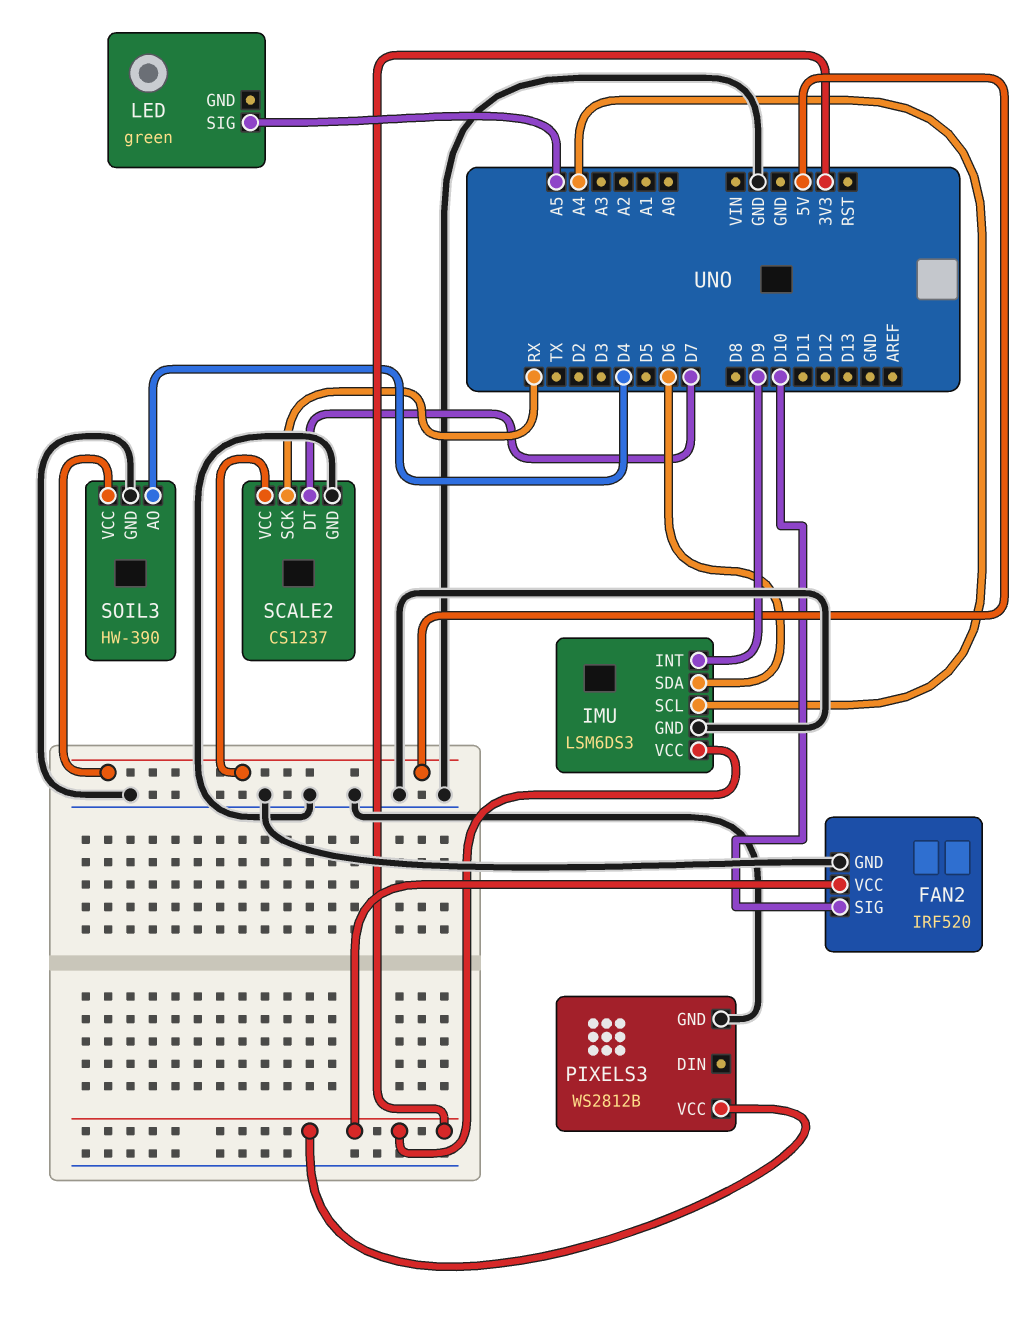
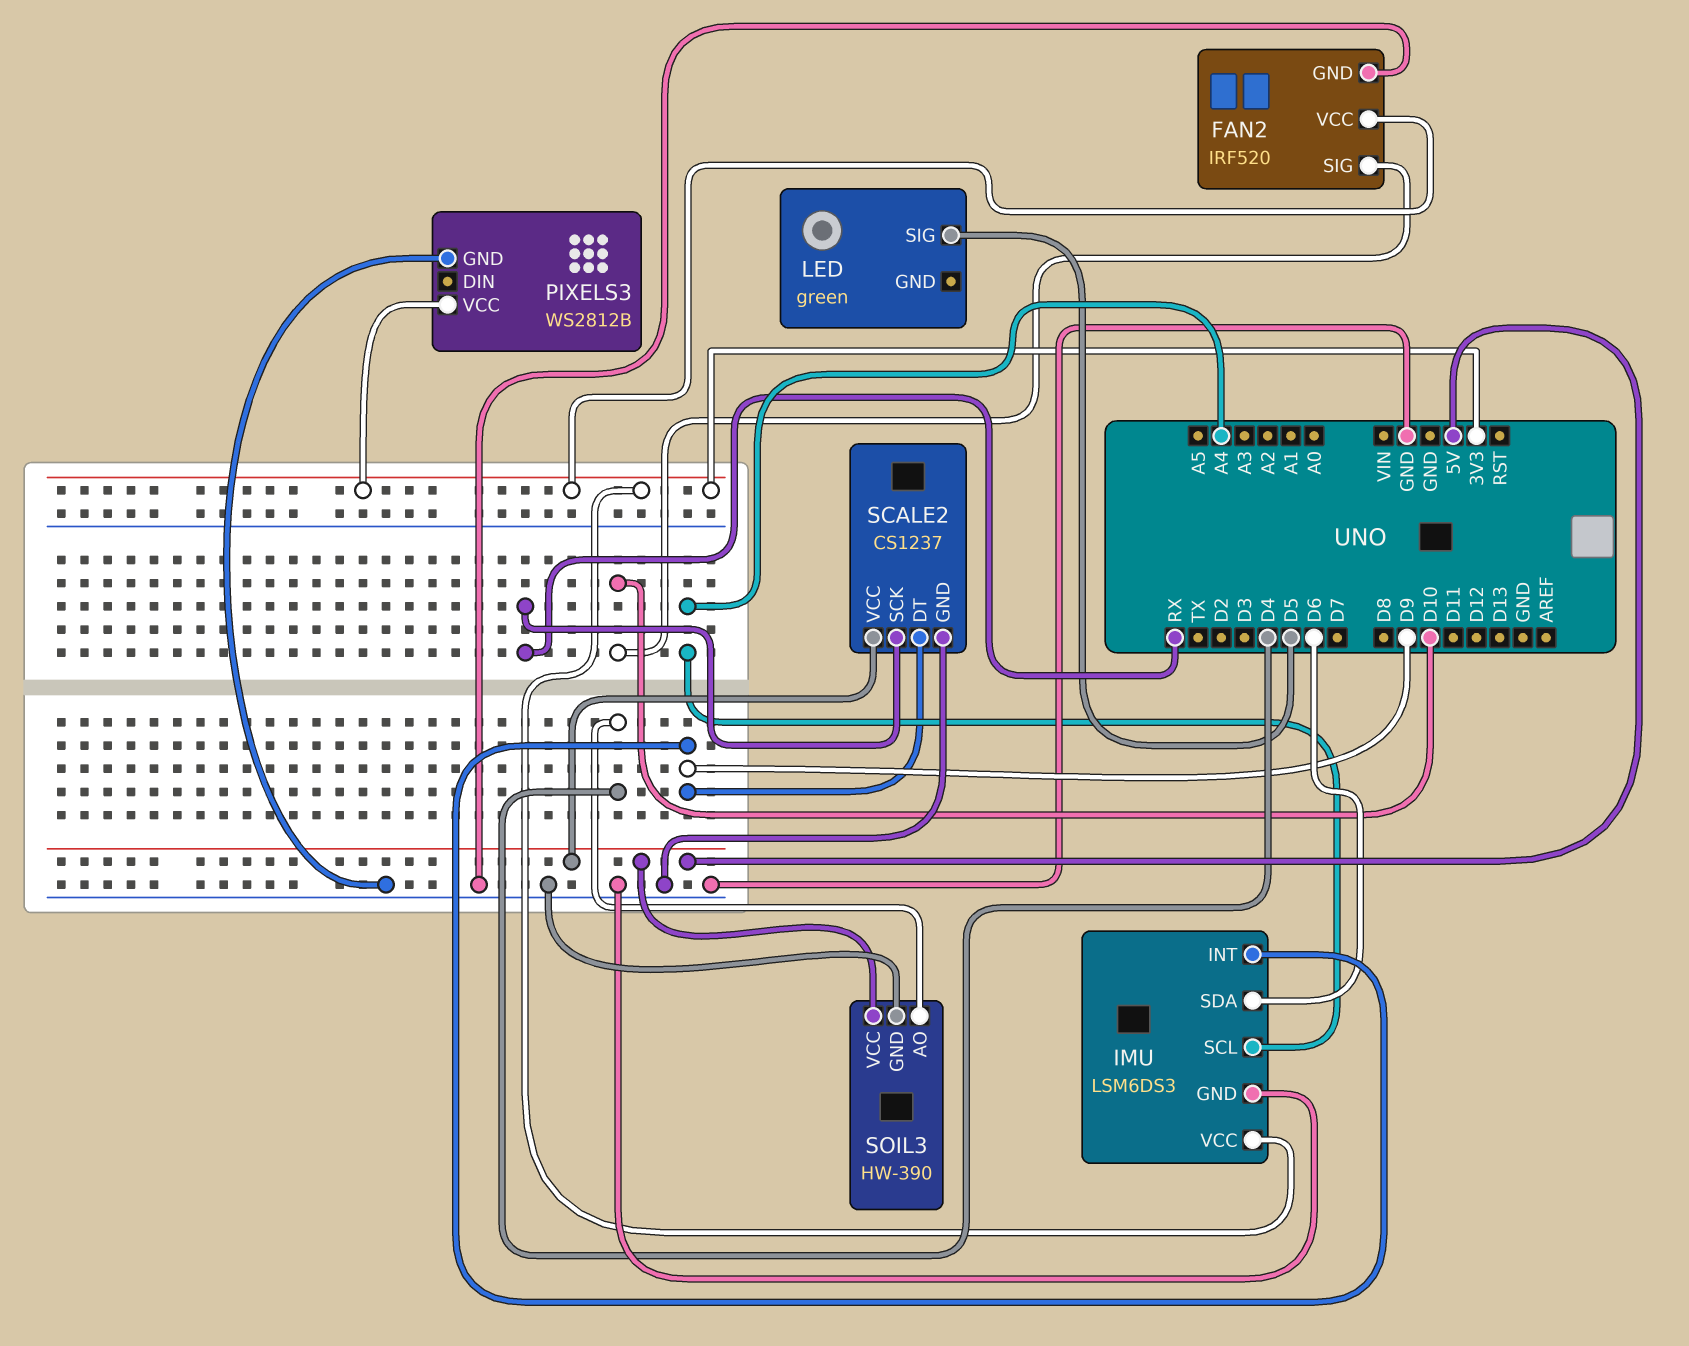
LED pin SIG: A5 -> D5
SCALE2 pin DT: D7 -> D9

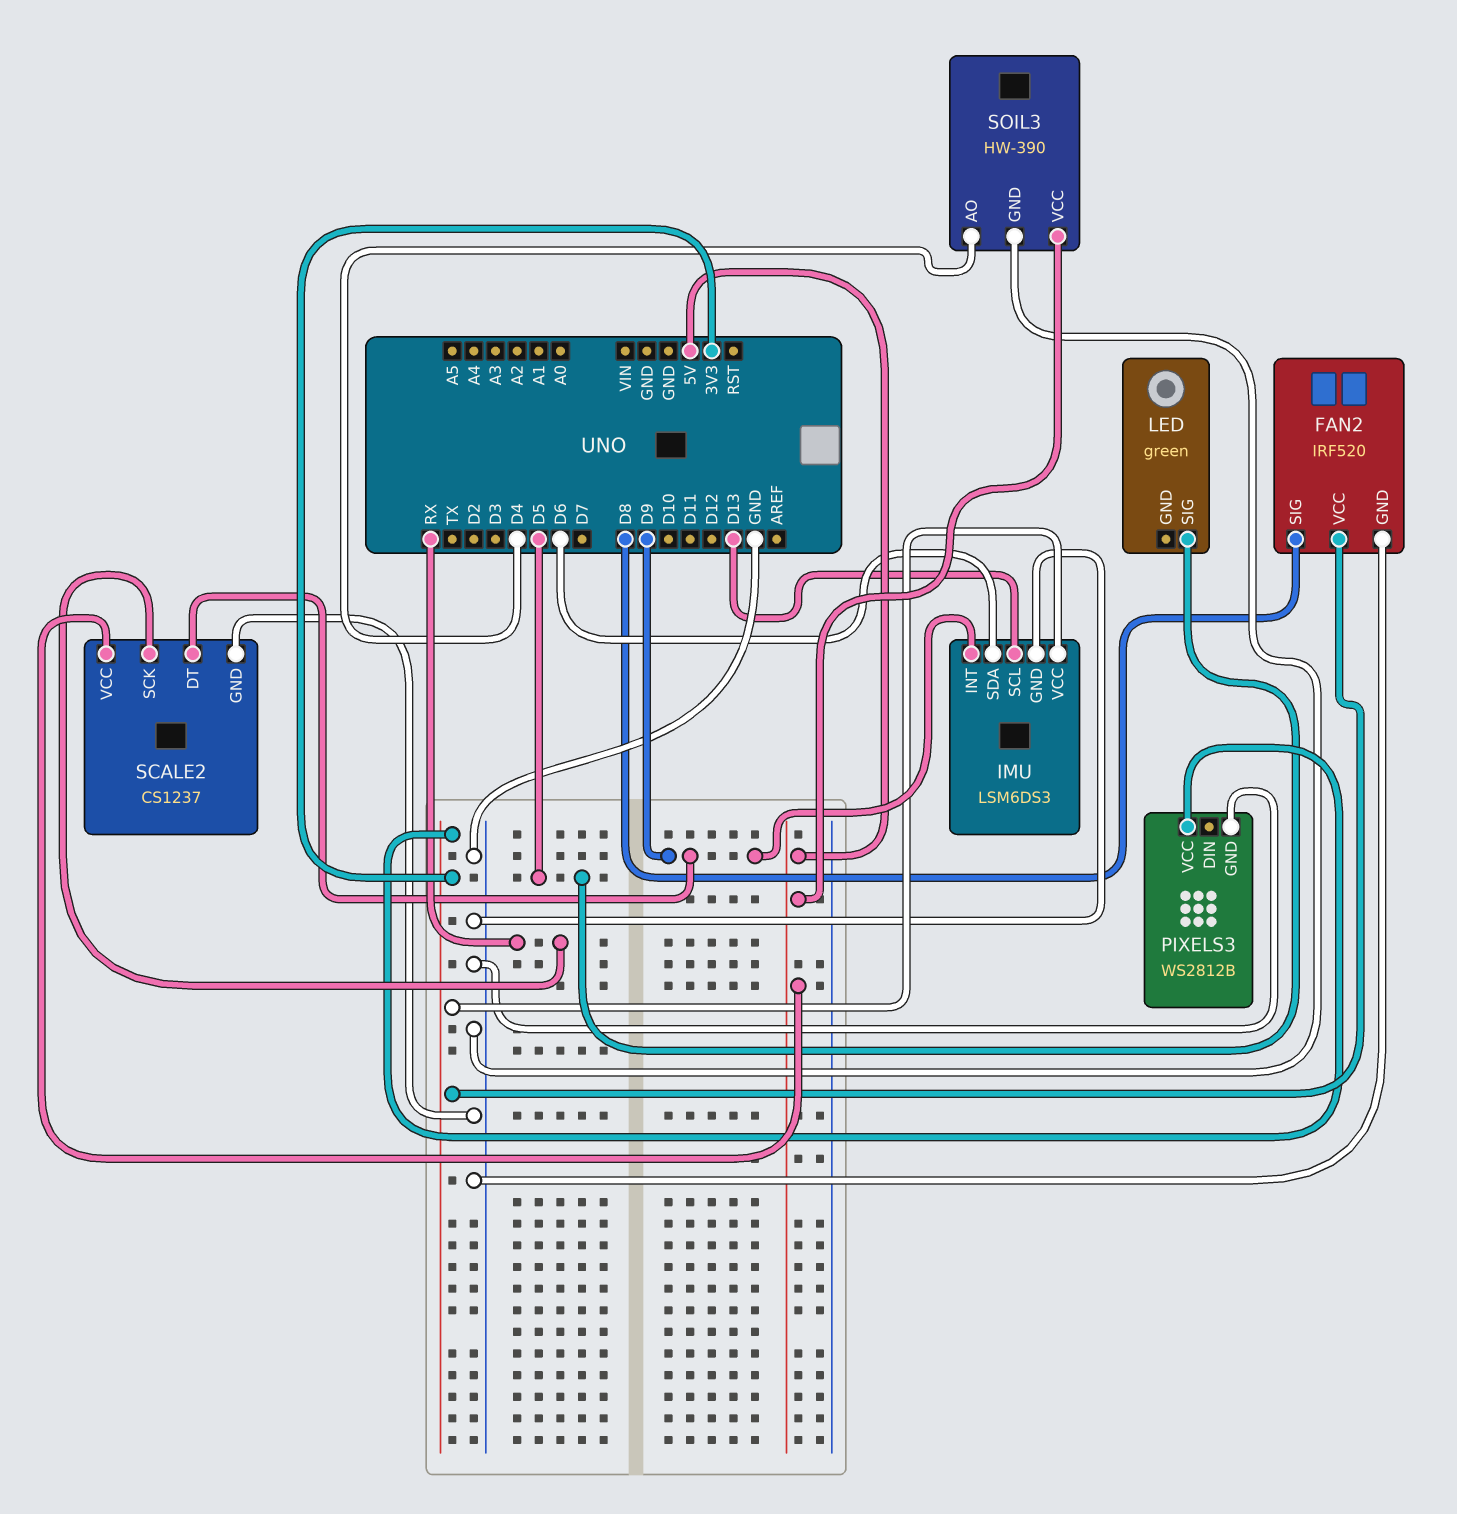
FAN2 pin SIG: D10 -> D8
IMU pin SCL: A4 -> D13

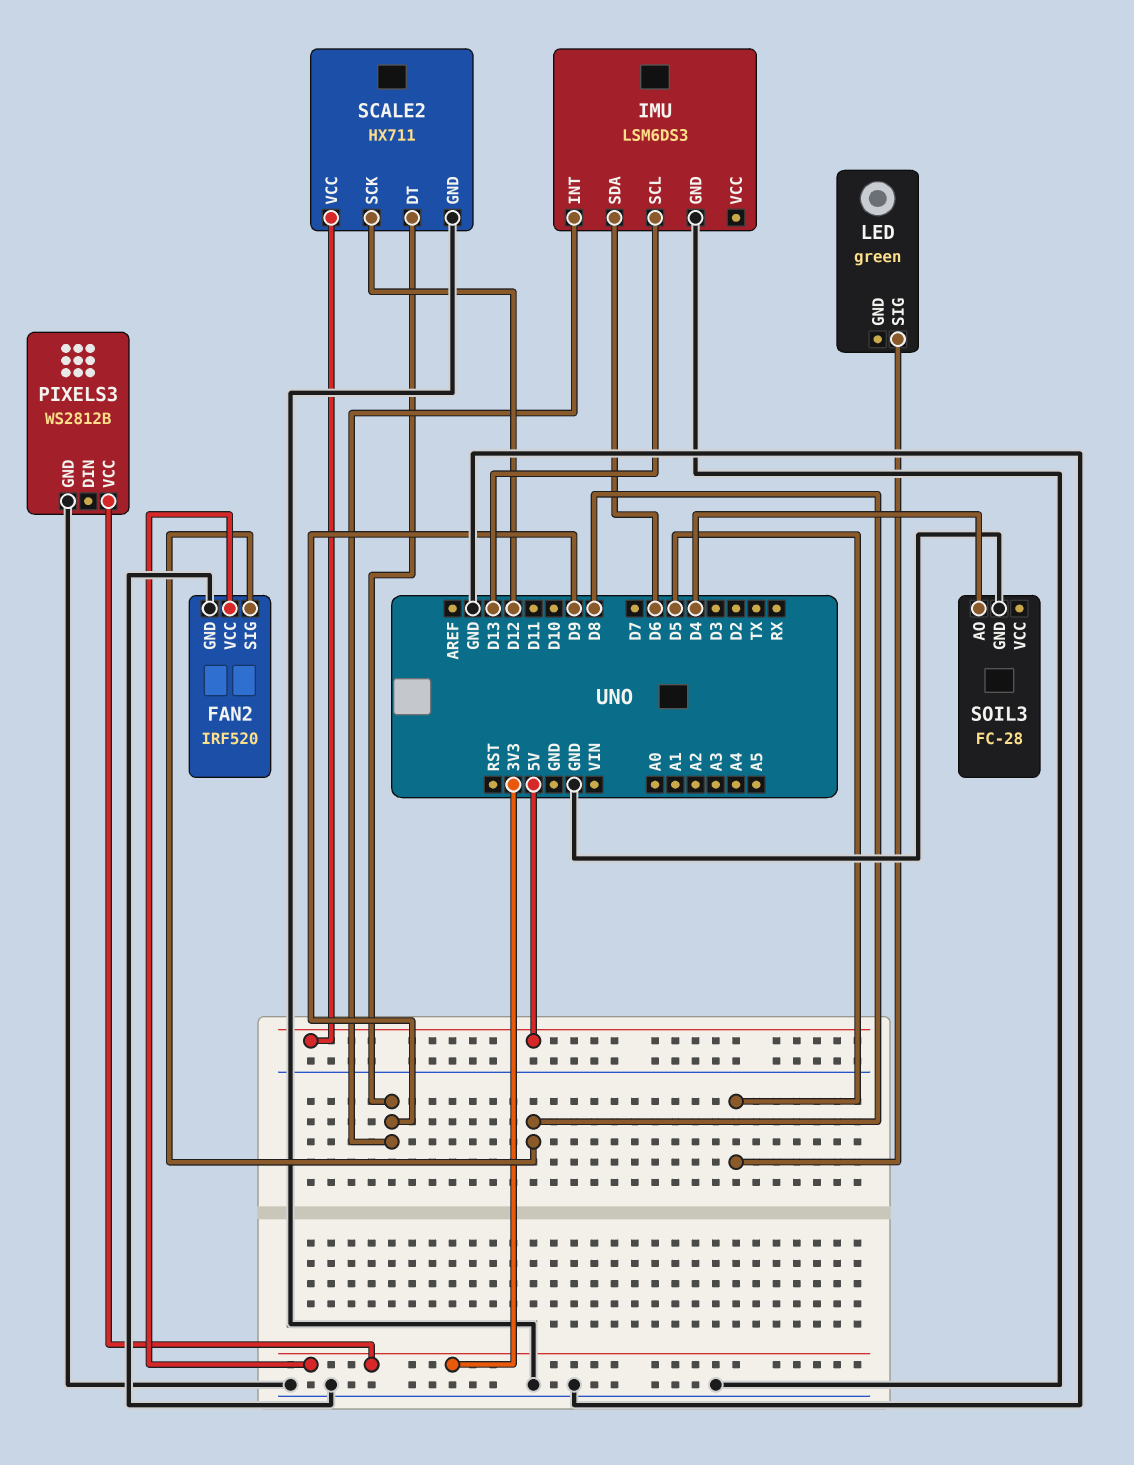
IMU pin VCC: 3V3 -> none
SCALE2: CS1237 -> HX711
SCALE2 pin SCK: RX -> D12
SOIL3: HW-390 -> FC-28
SOIL3 pin VCC: 5V -> none

